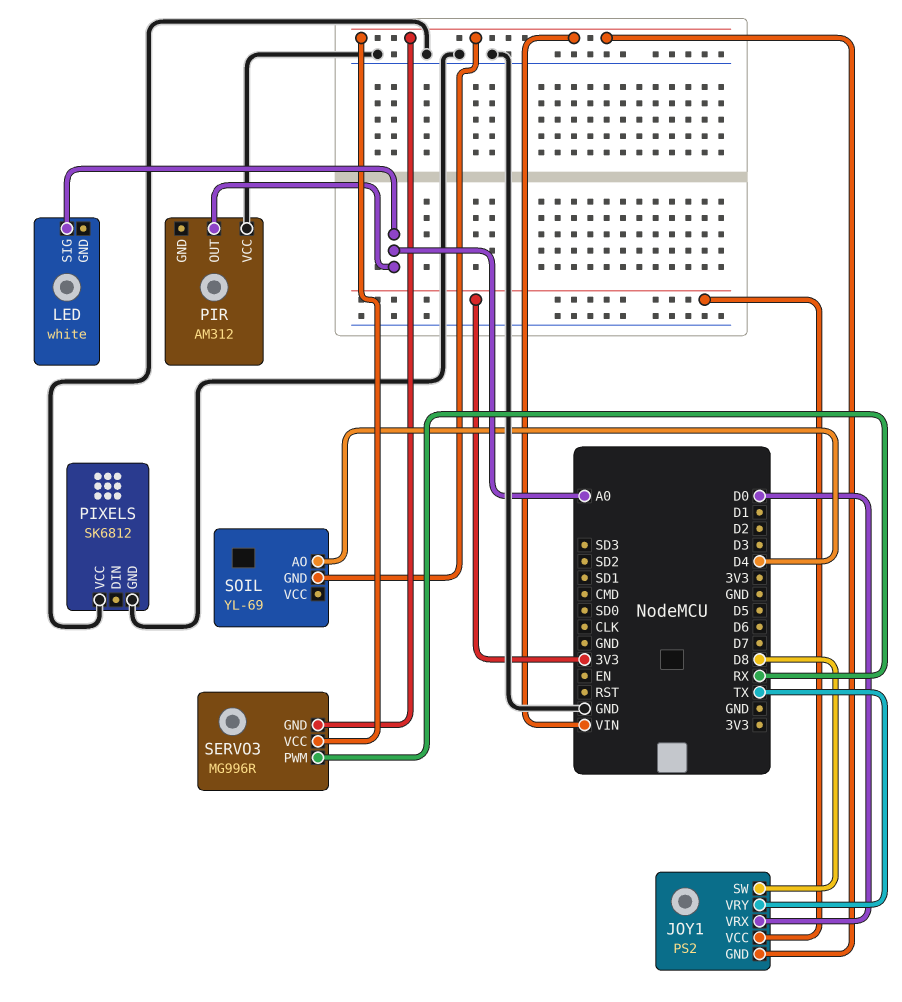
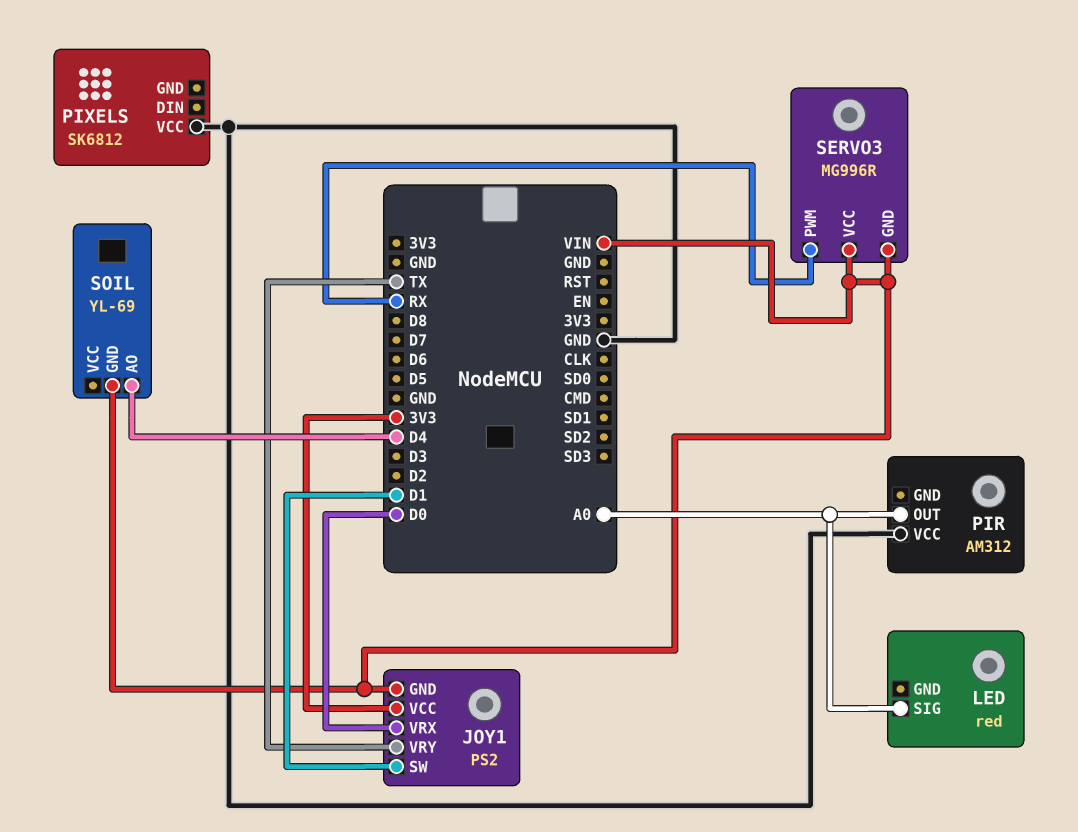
JOY1 pin SW: D8 -> D1
LED: white -> red
PIXELS pin GND: GND -> none

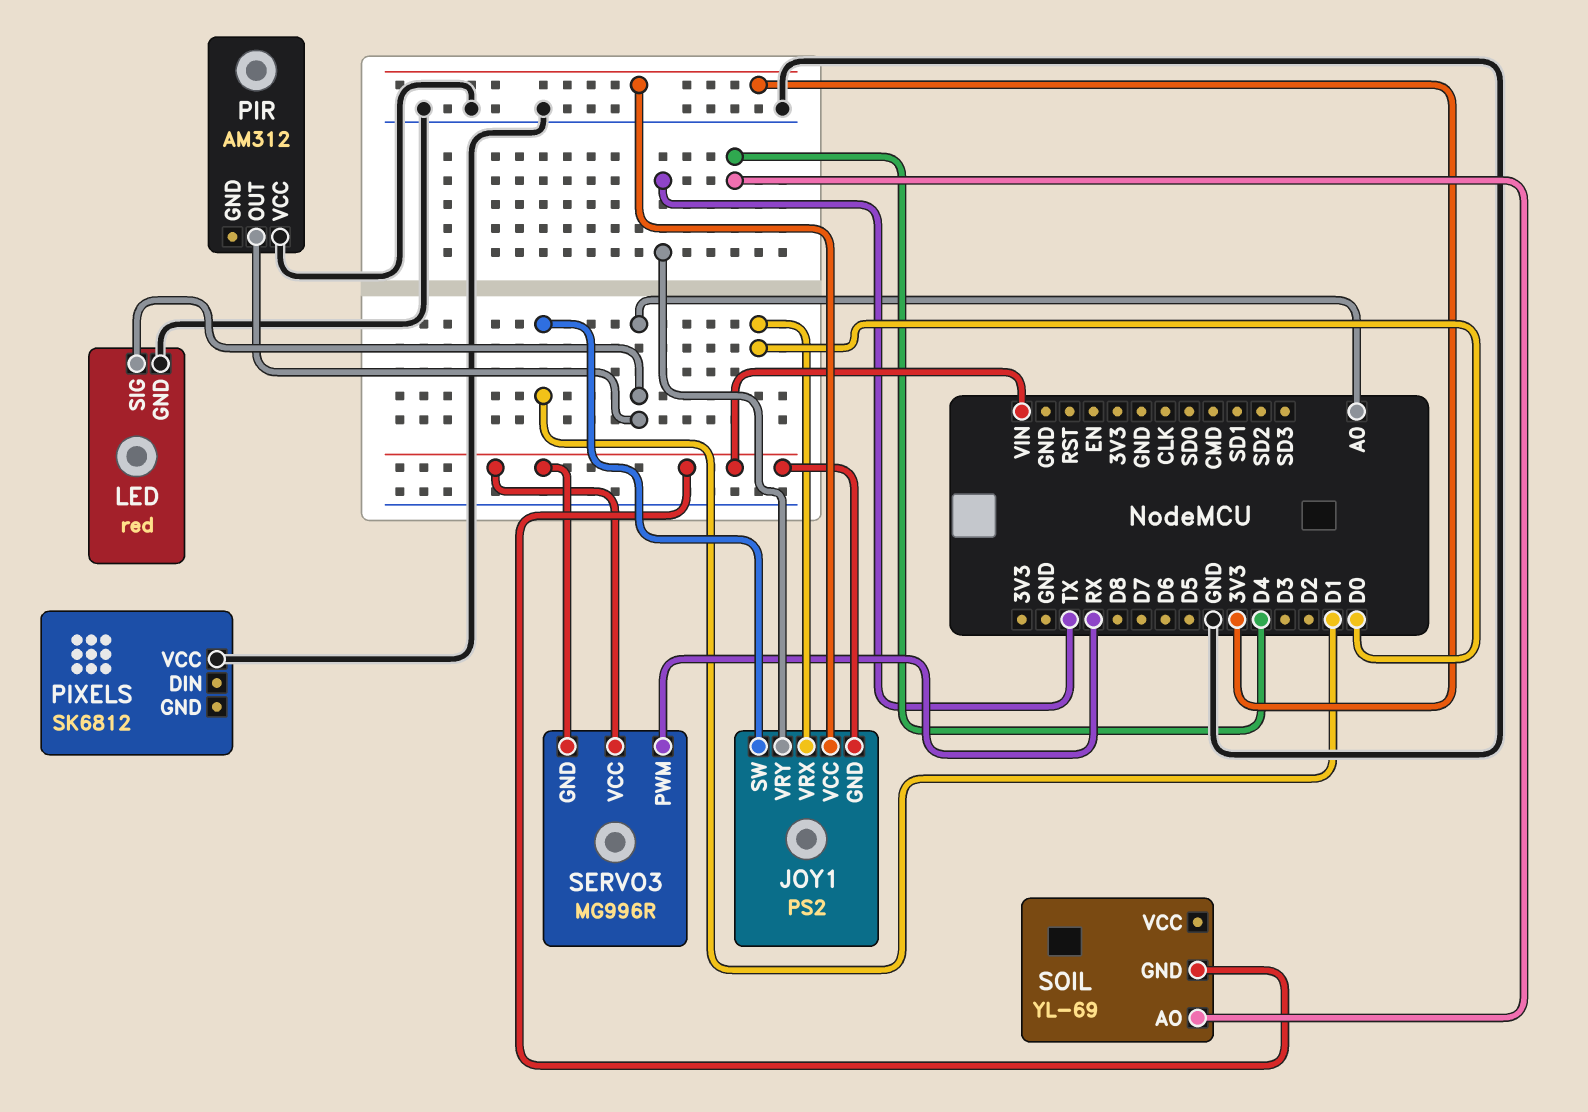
LED pin GND: none -> GND

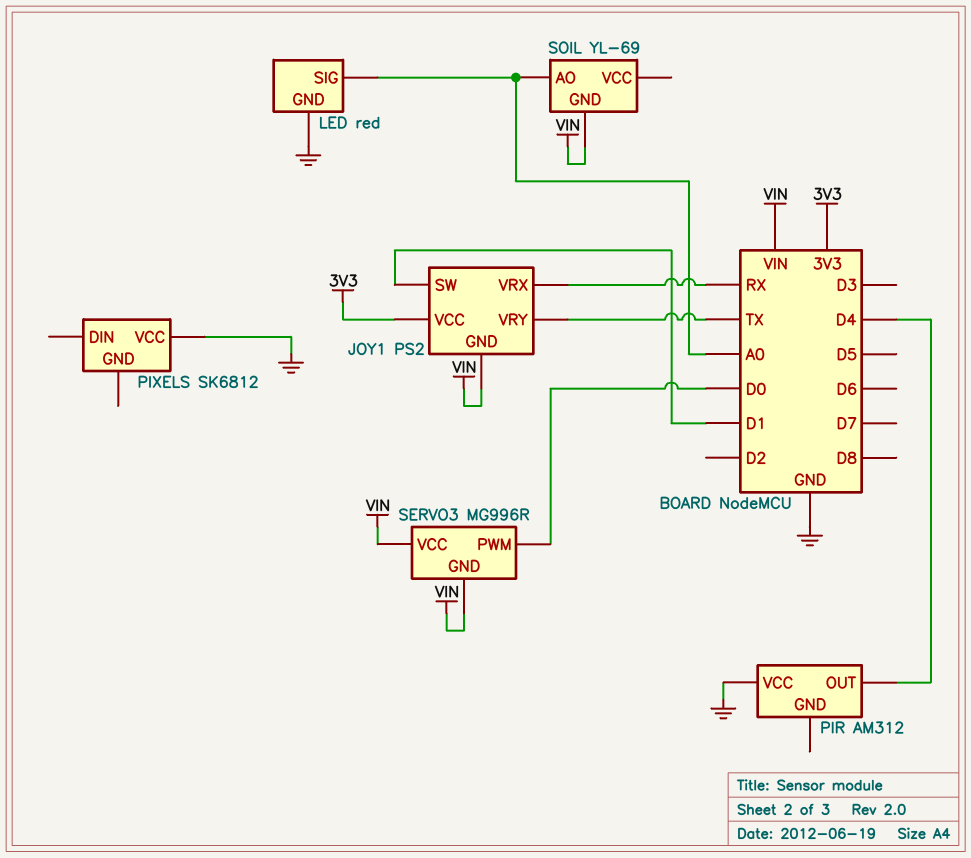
JOY1 pin VRX: D0 -> RX
PIR pin OUT: A0 -> D4
SERVO3 pin PWM: RX -> D0
SOIL pin AO: D4 -> A0

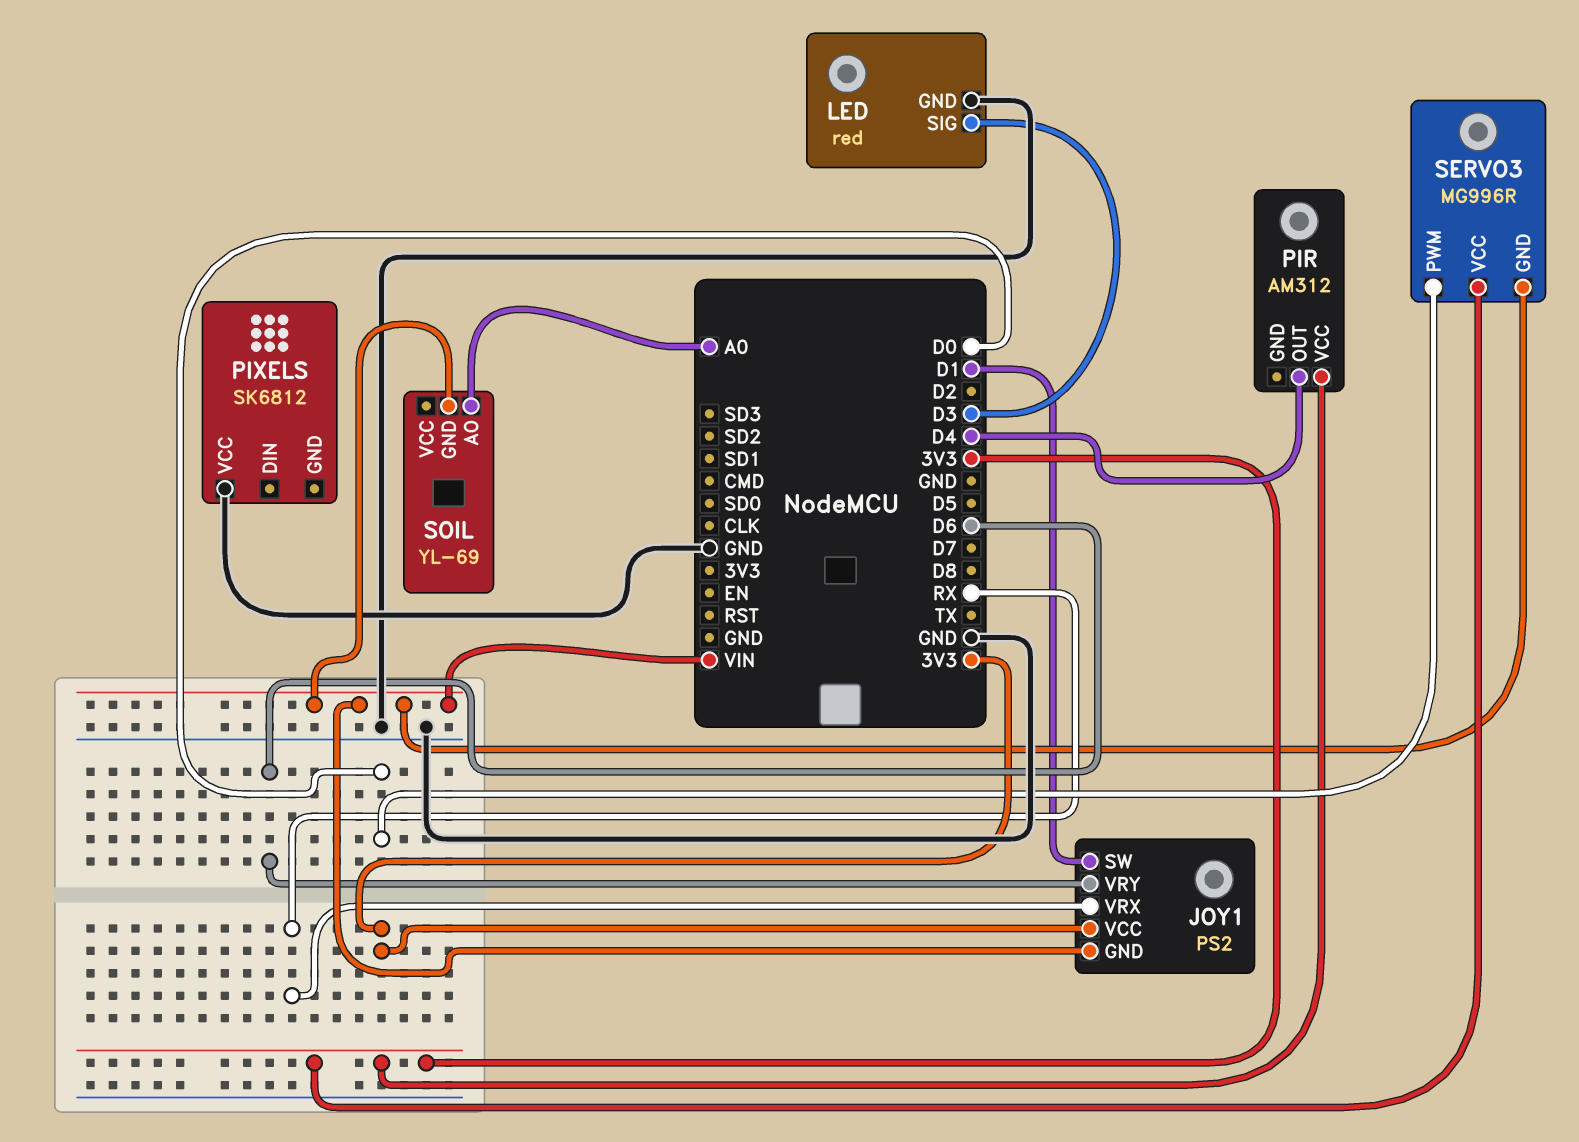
JOY1 pin VRY: TX -> D6
LED pin SIG: A0 -> D3
PIR pin VCC: GND -> 3V3
SERVO3 pin VCC: VIN -> 3V3

